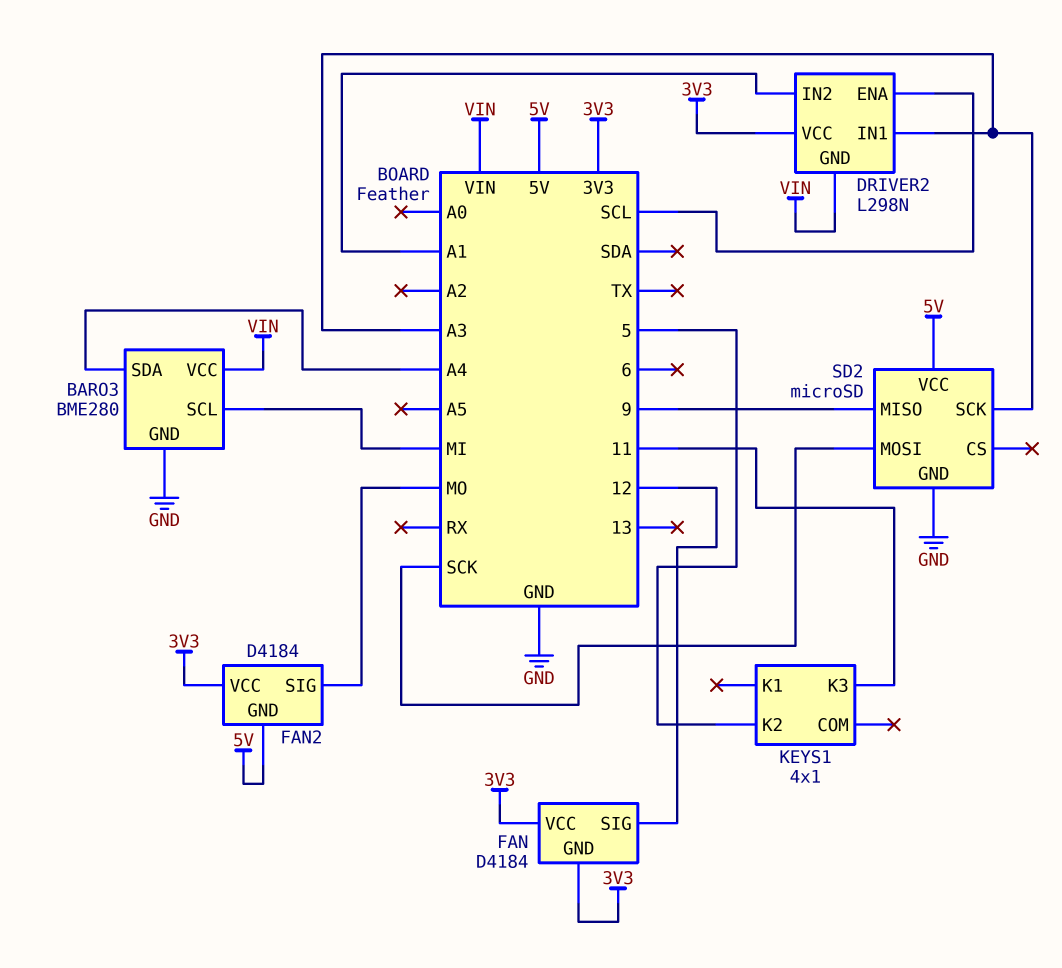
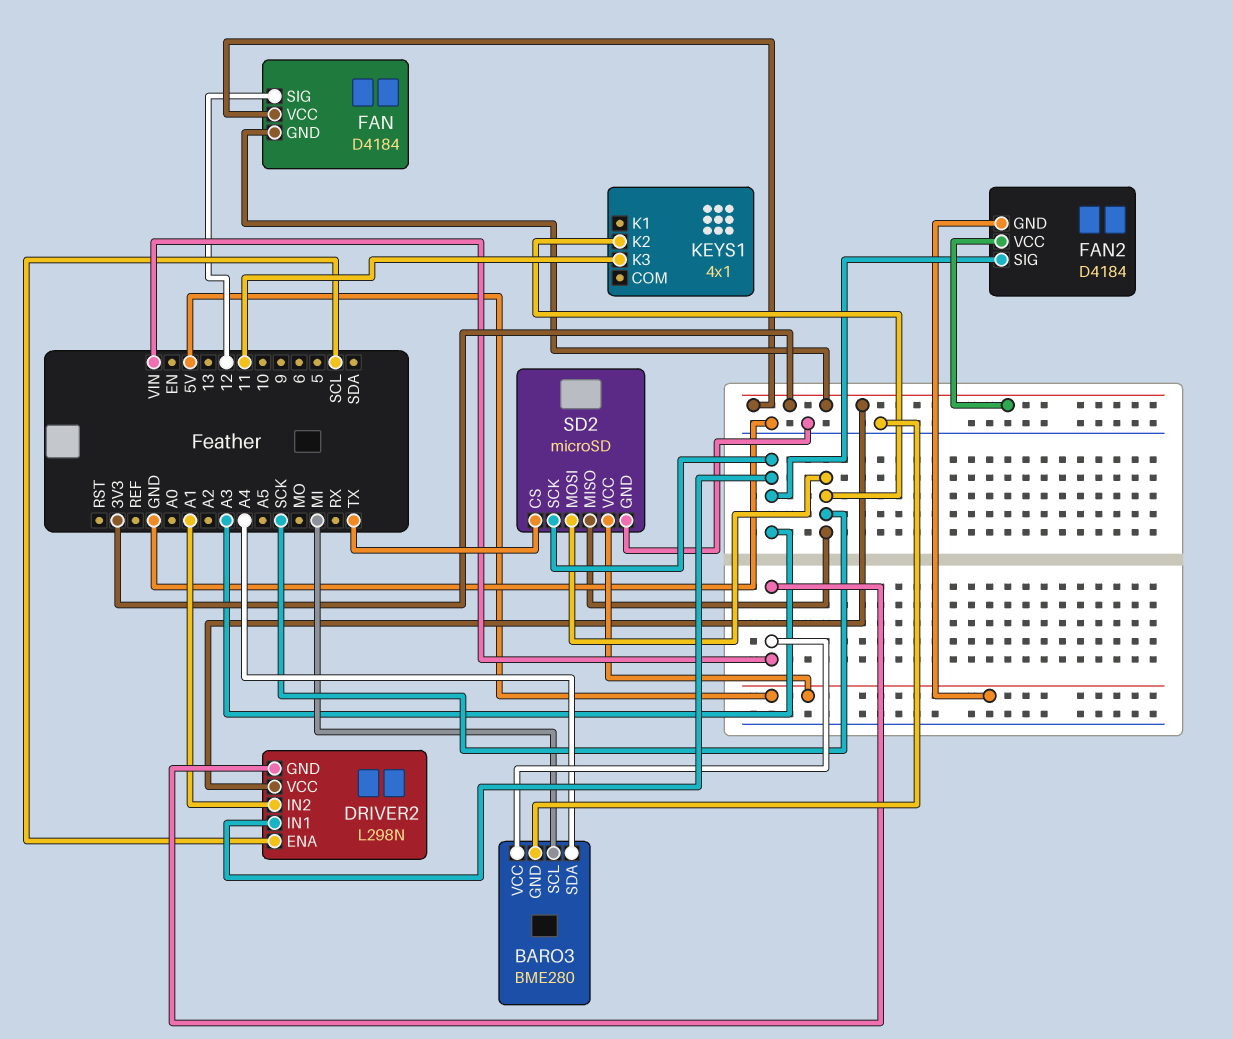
FAN2 pin SIG: MO -> A3
KEYS1 pin K2: 5 -> SCK
SD2 pin CS: none -> TX
SD2 pin MISO: 9 -> SCK

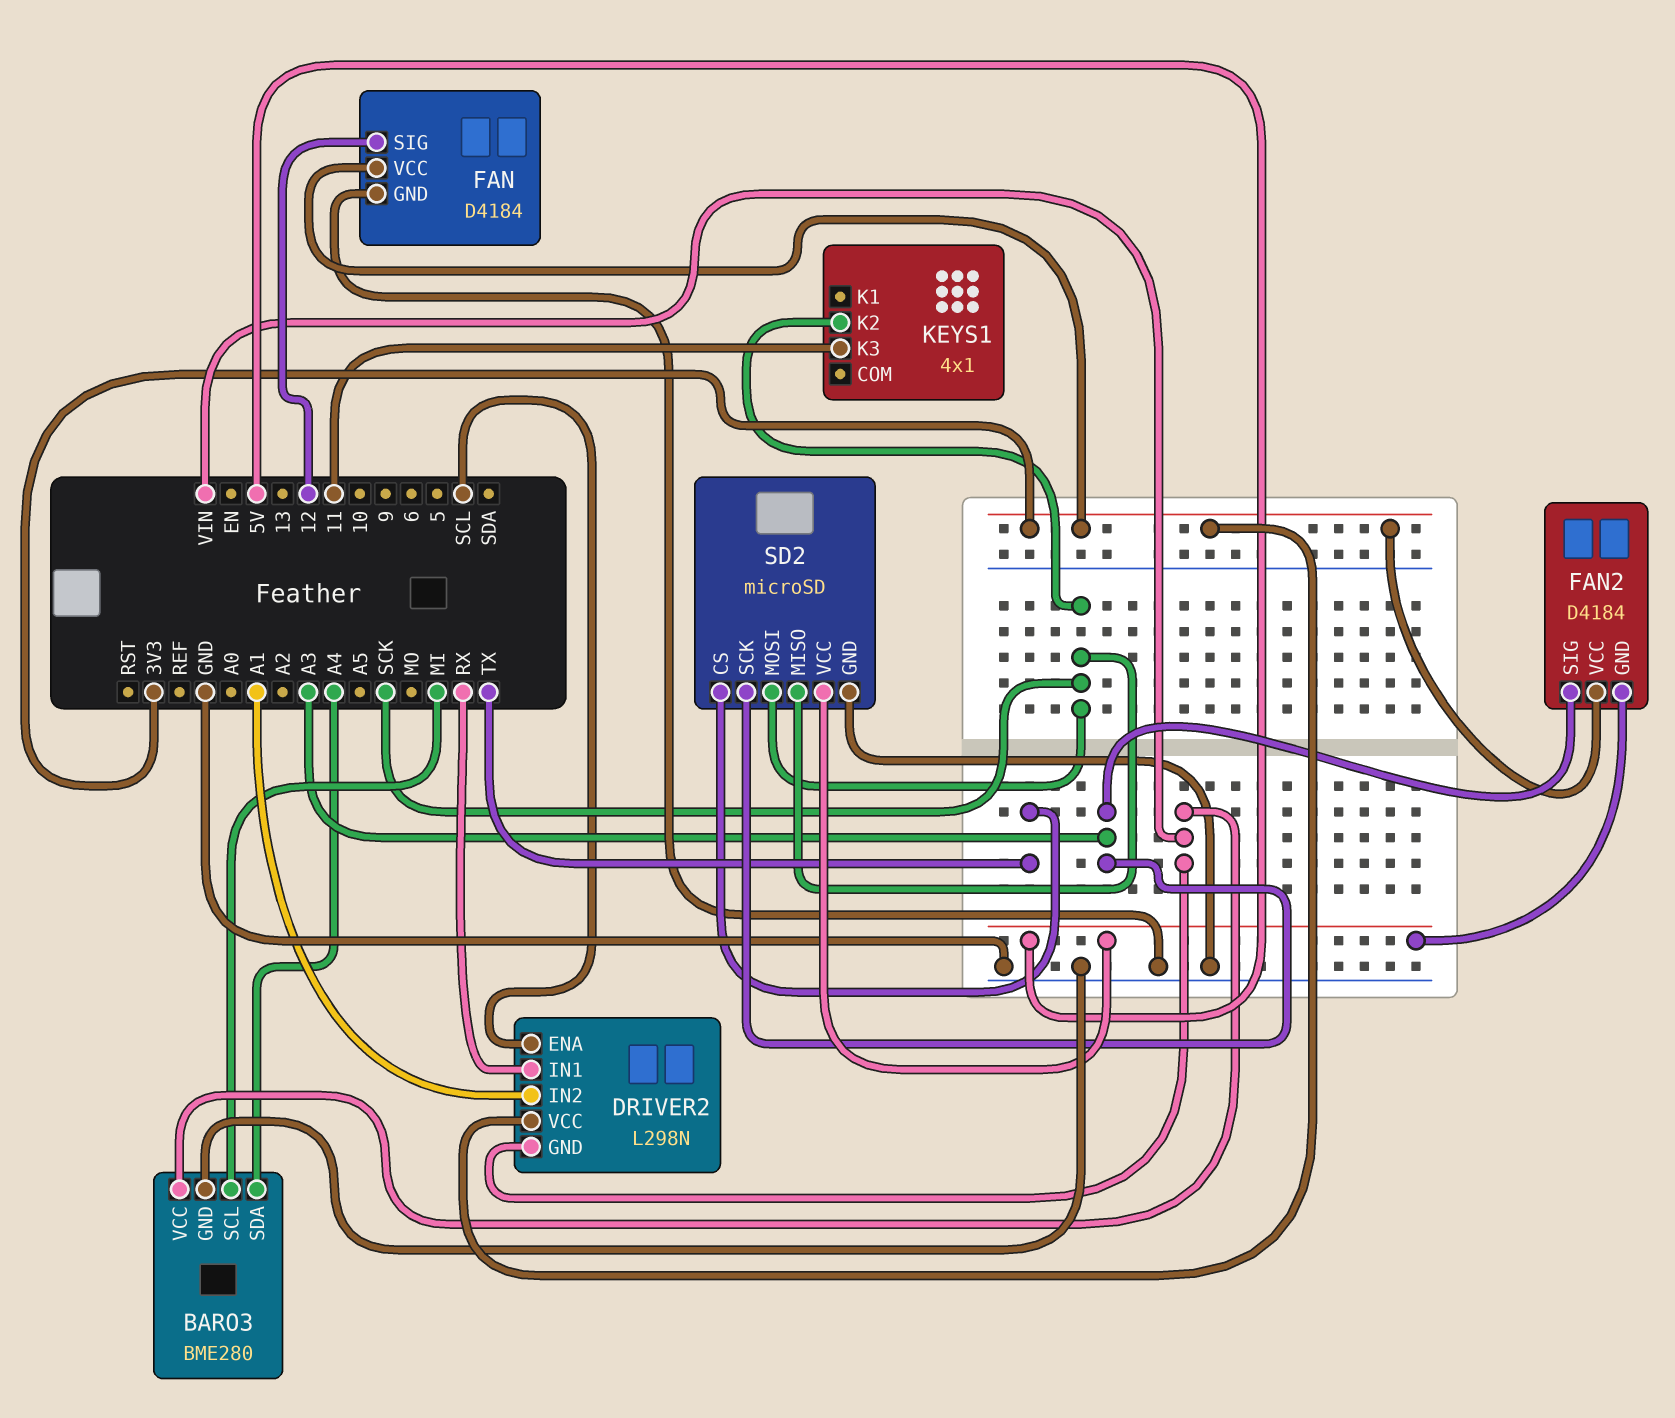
DRIVER2 pin IN1: A3 -> RX
FAN pin GND: 3V3 -> GND

